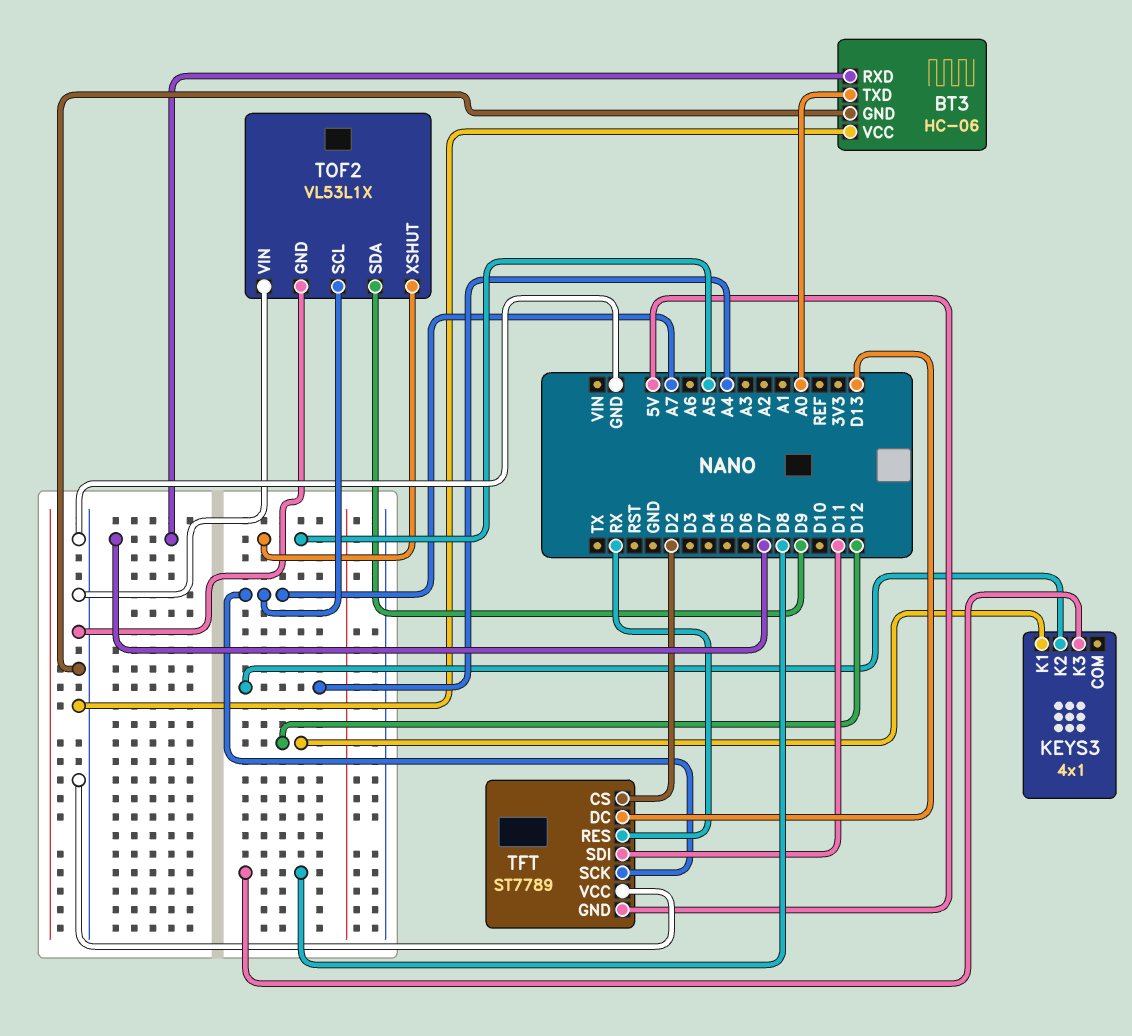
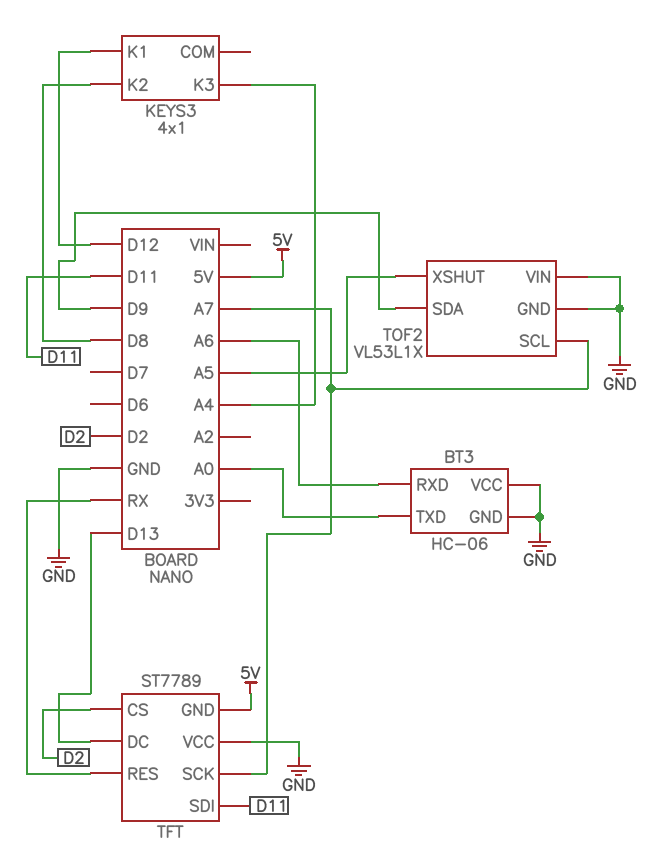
BT3 pin RXD: D7 -> A6
KEYS3 pin K2: A4 -> D8
KEYS3 pin K3: D8 -> A4

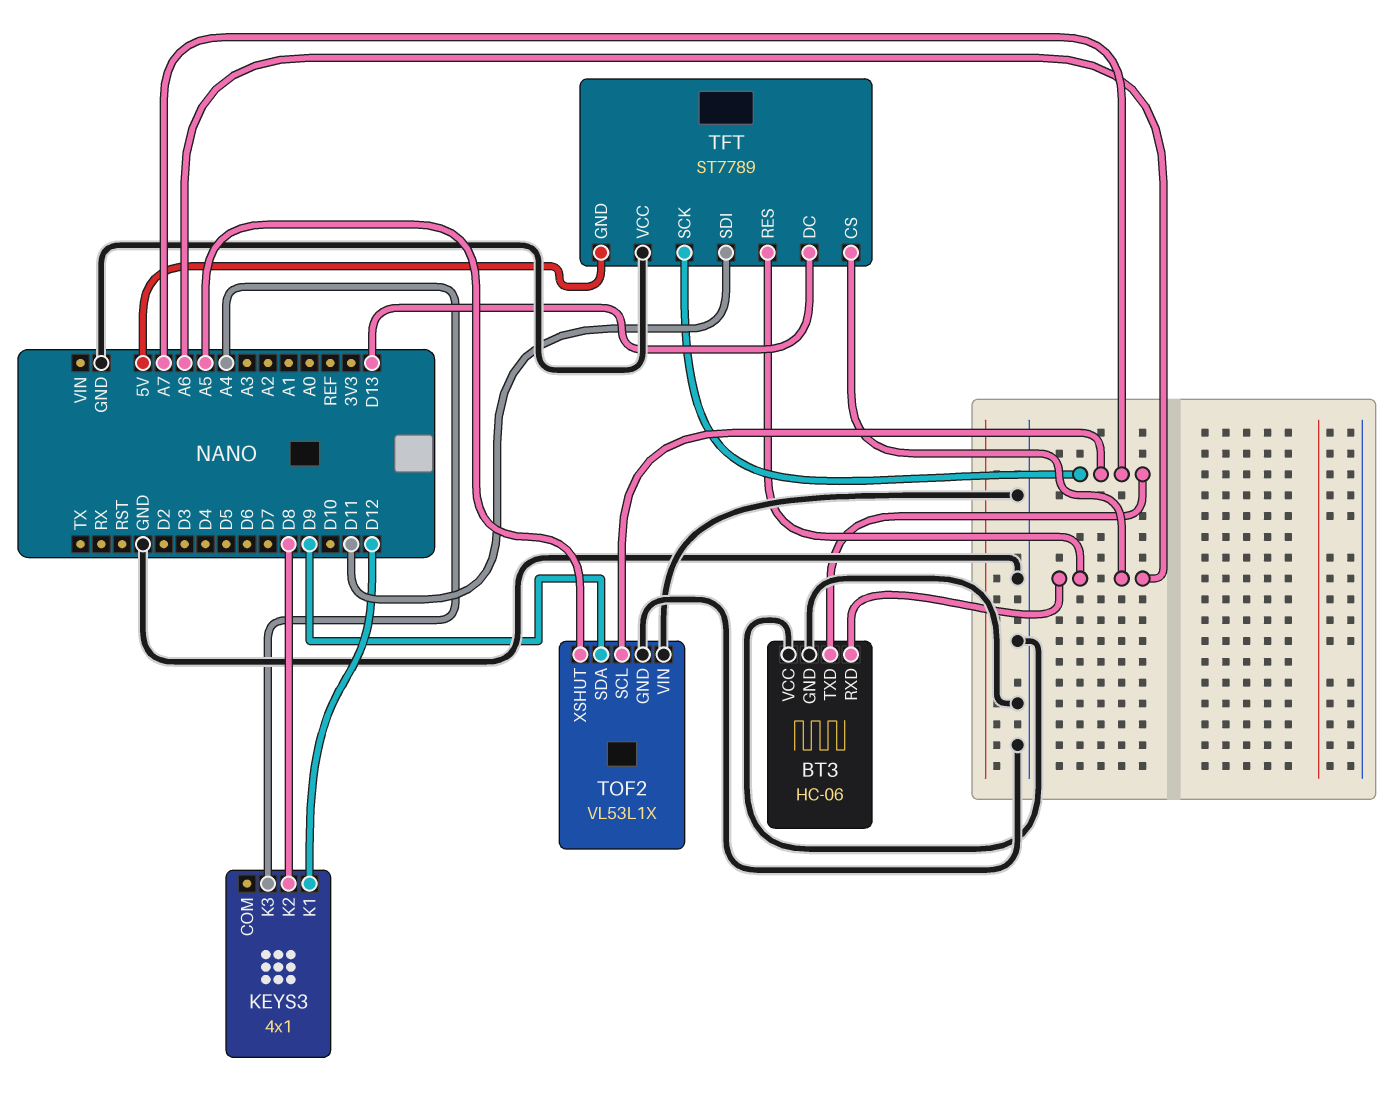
BT3 pin TXD: A0 -> A7
TFT pin CS: D2 -> A6
TFT pin RES: RX -> A6

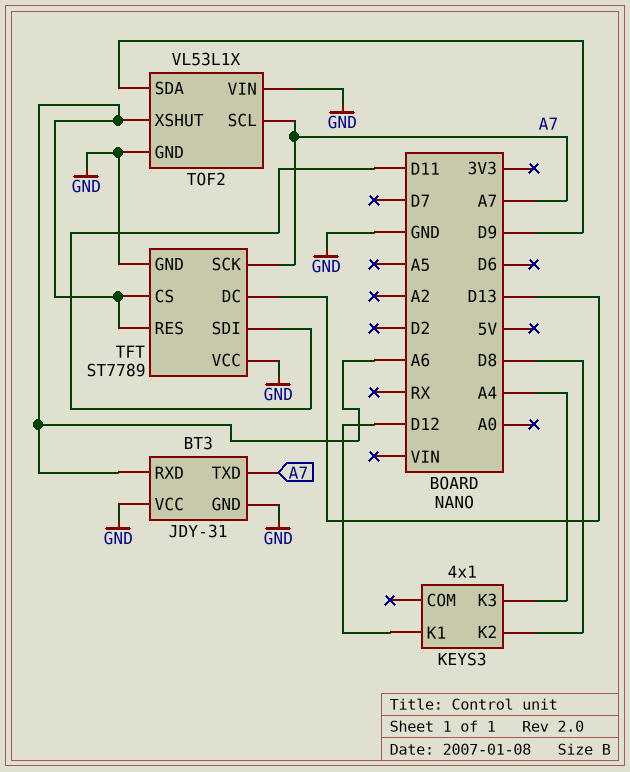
BT3: HC-06 -> JDY-31
TFT pin GND: 5V -> GND
TOF2 pin XSHUT: A5 -> A6

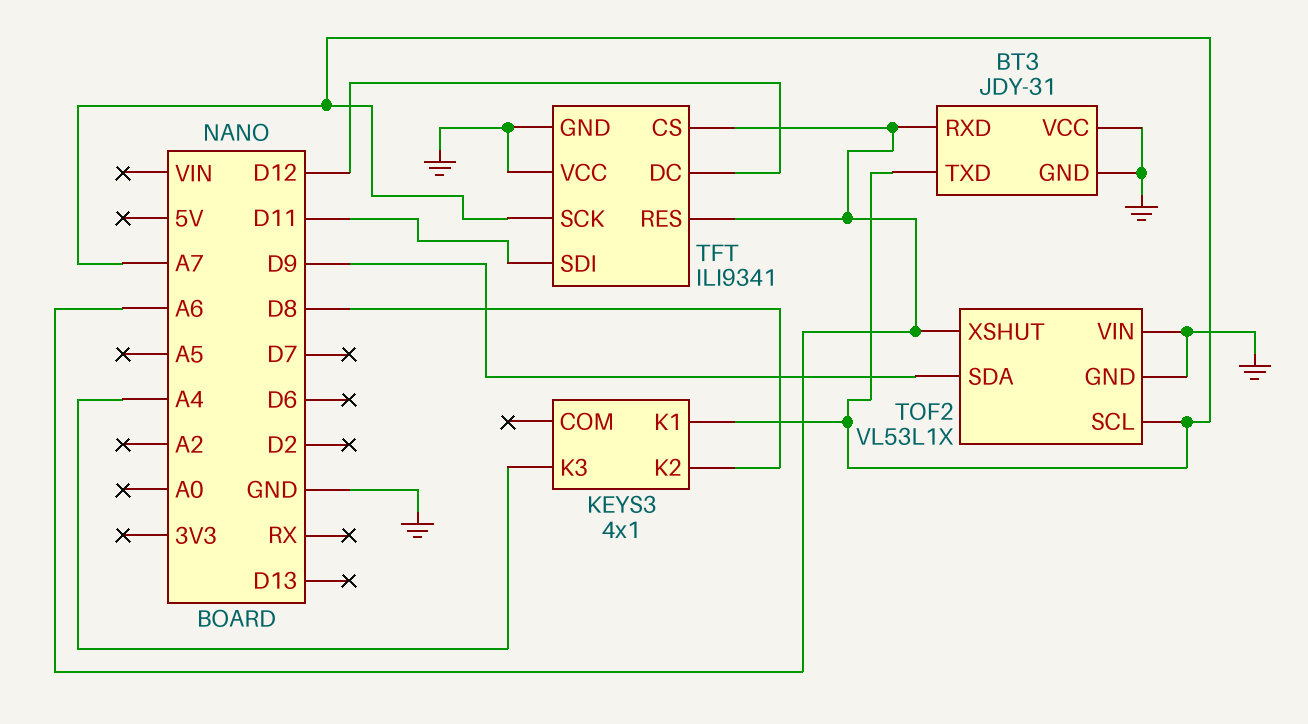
KEYS3 pin K1: D12 -> A7
TFT: ST7789 -> ILI9341
TFT pin DC: D13 -> D12

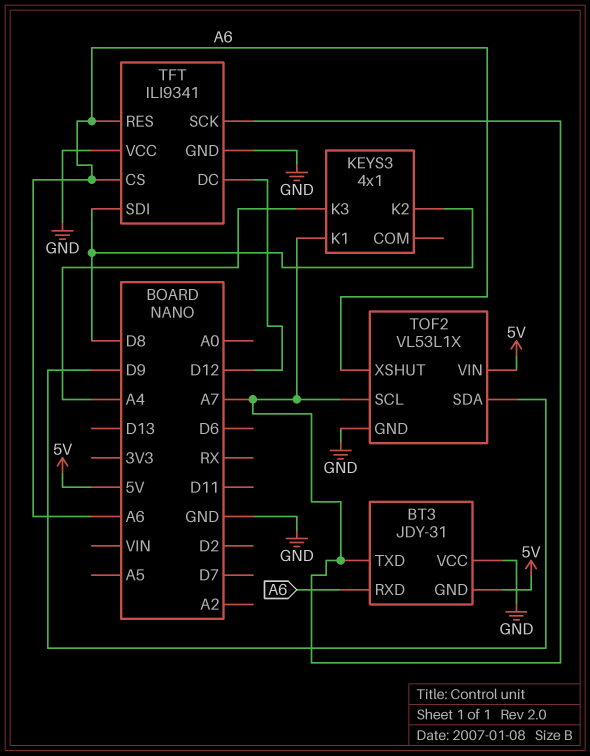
BT3 pin GND: GND -> 5V
TFT pin SDI: D11 -> D8
TOF2 pin VIN: GND -> 5V

